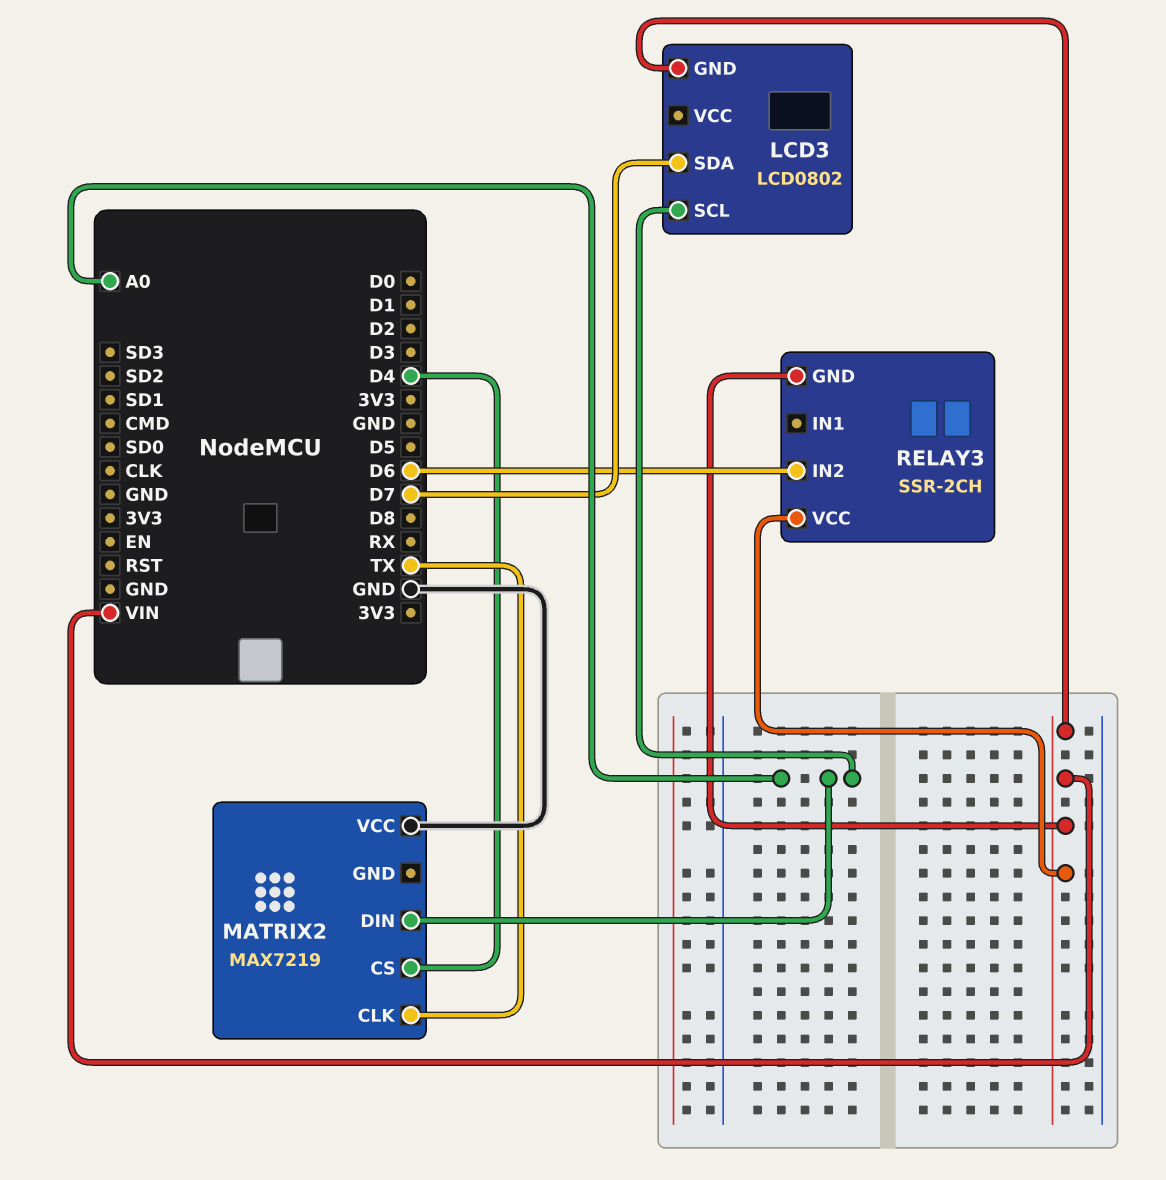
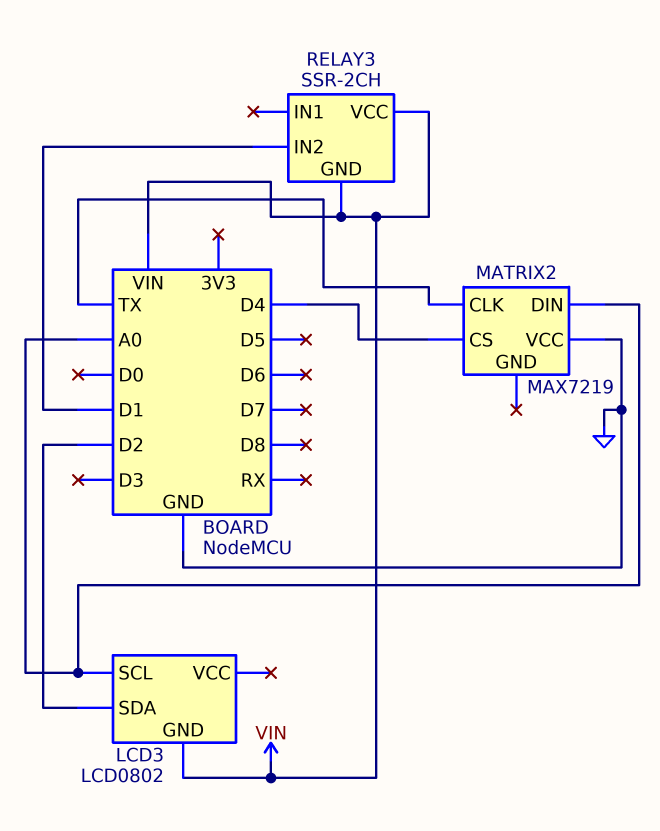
LCD3 pin SDA: D7 -> D2
RELAY3 pin IN2: D6 -> D1

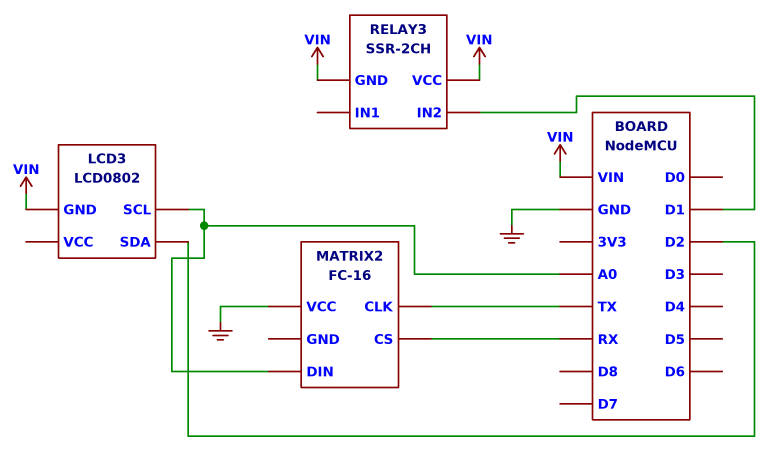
MATRIX2: MAX7219 -> FC-16
MATRIX2 pin CS: D4 -> RX

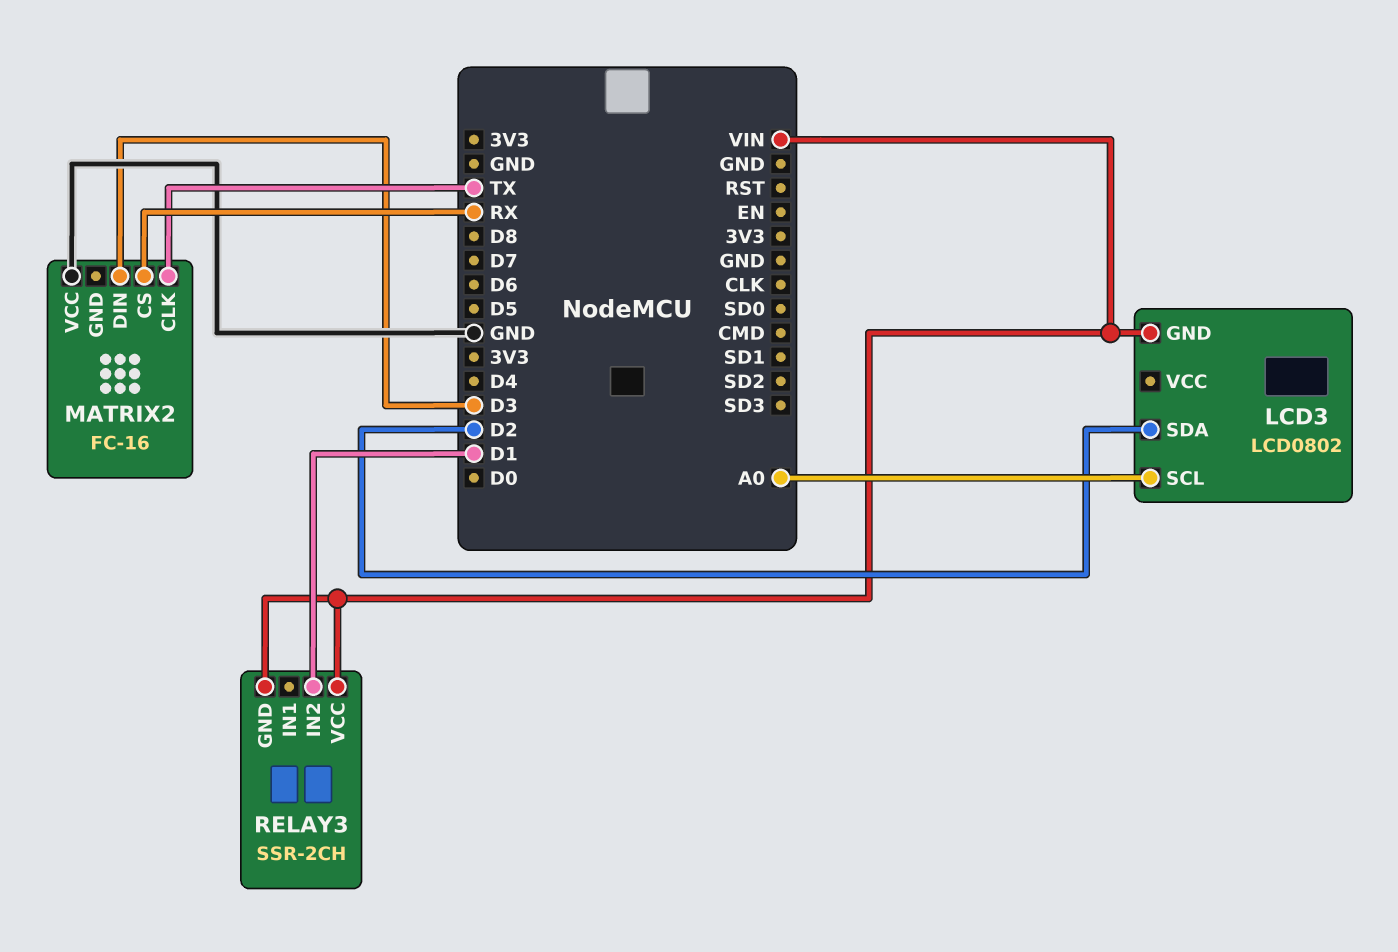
MATRIX2 pin DIN: A0 -> D3

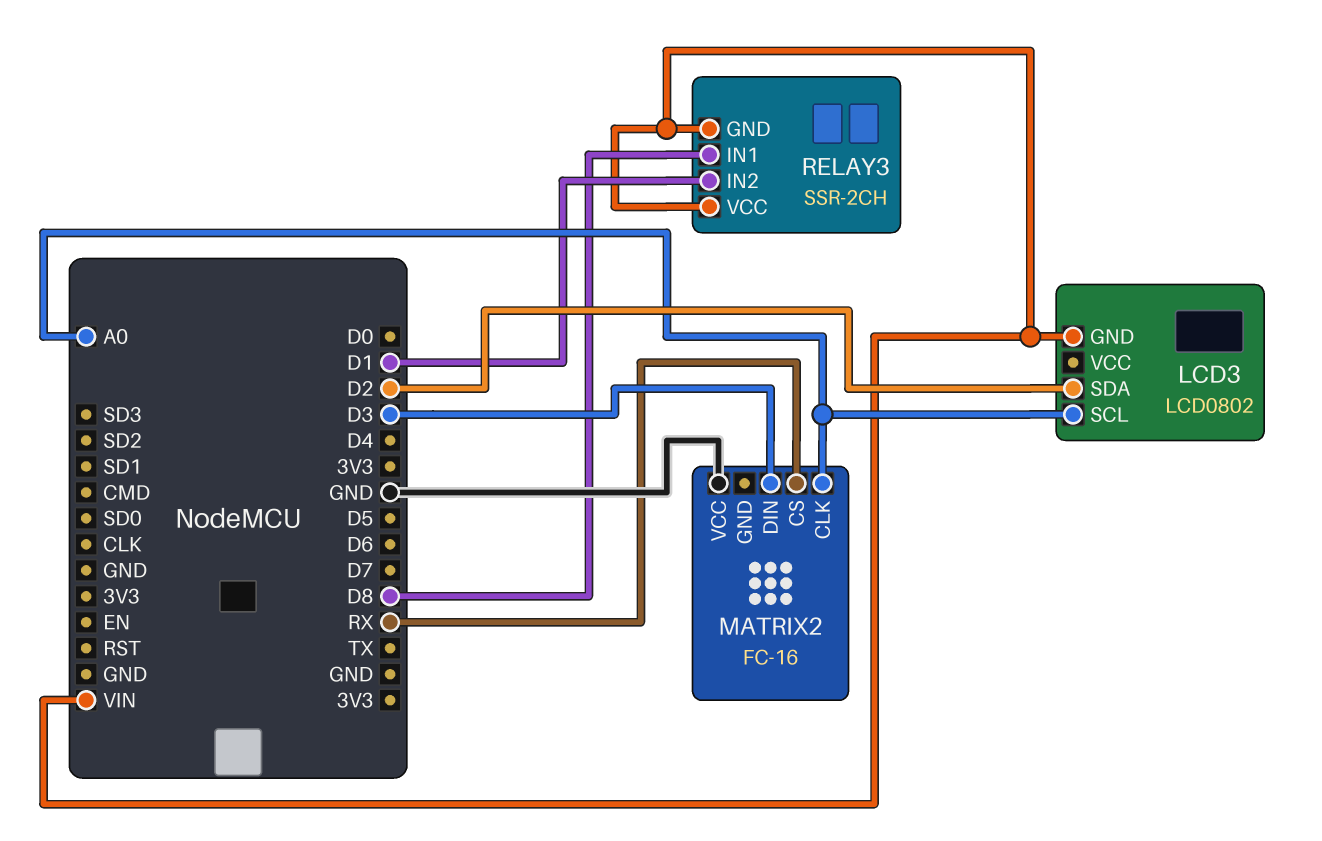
MATRIX2 pin CLK: TX -> A0
RELAY3 pin IN1: none -> D8

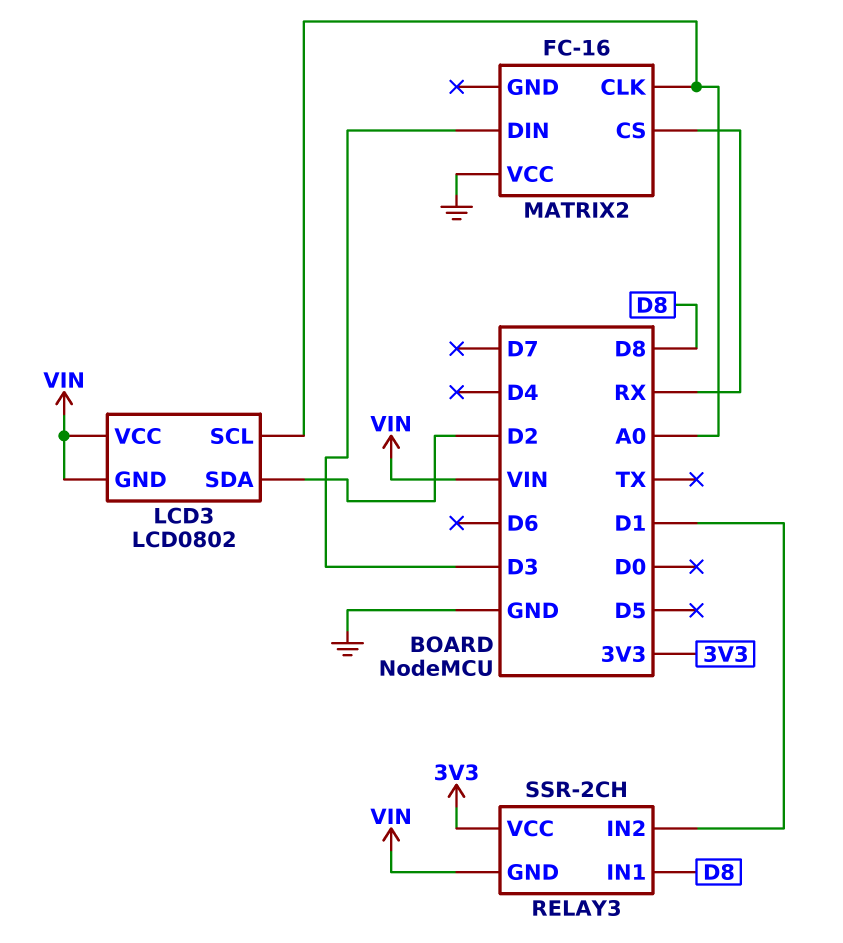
LCD3 pin VCC: none -> VIN
RELAY3 pin VCC: VIN -> 3V3

